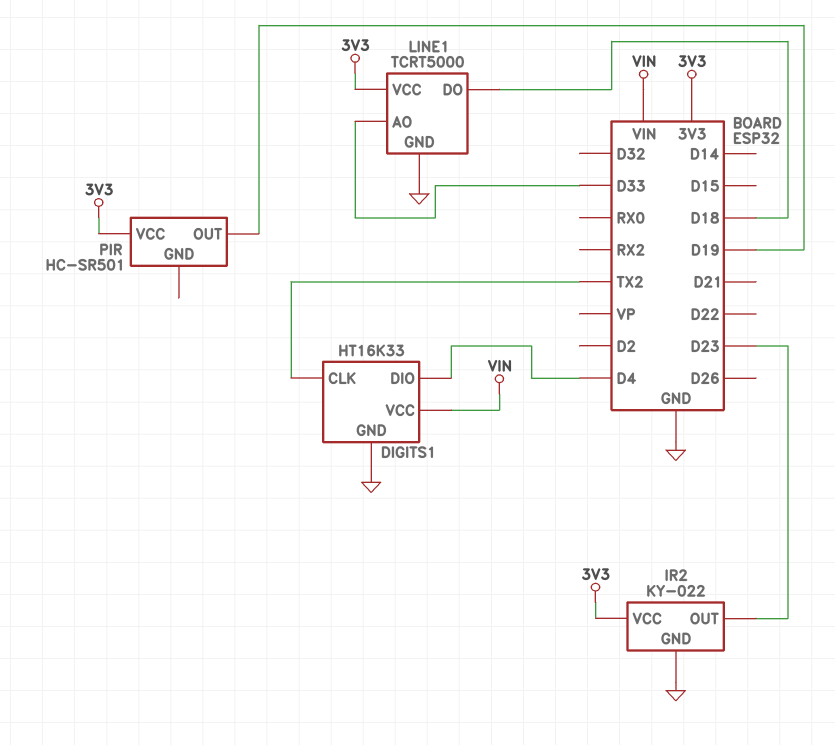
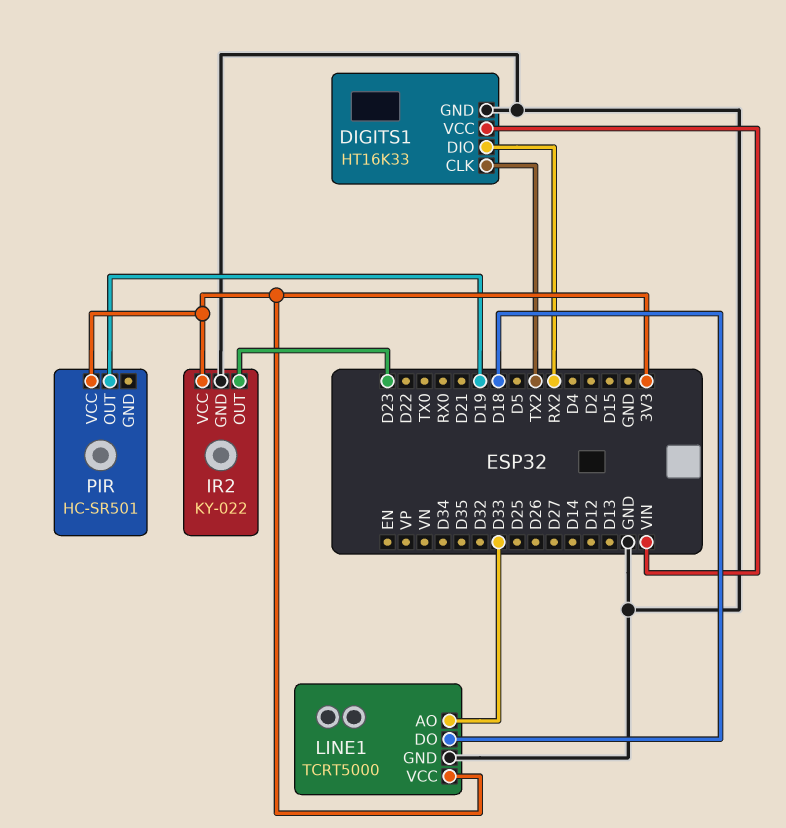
DIGITS1 pin DIO: D4 -> RX2

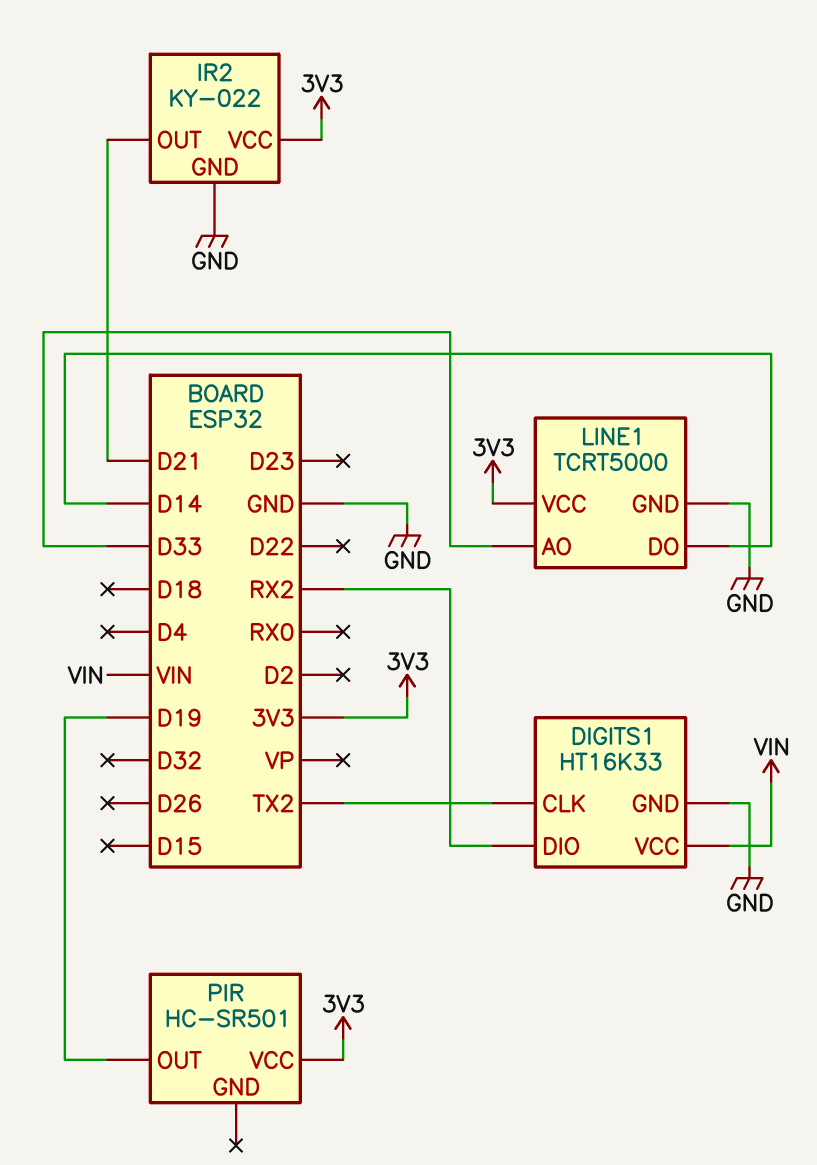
IR2 pin OUT: D23 -> D21
LINE1 pin DO: D18 -> D14

